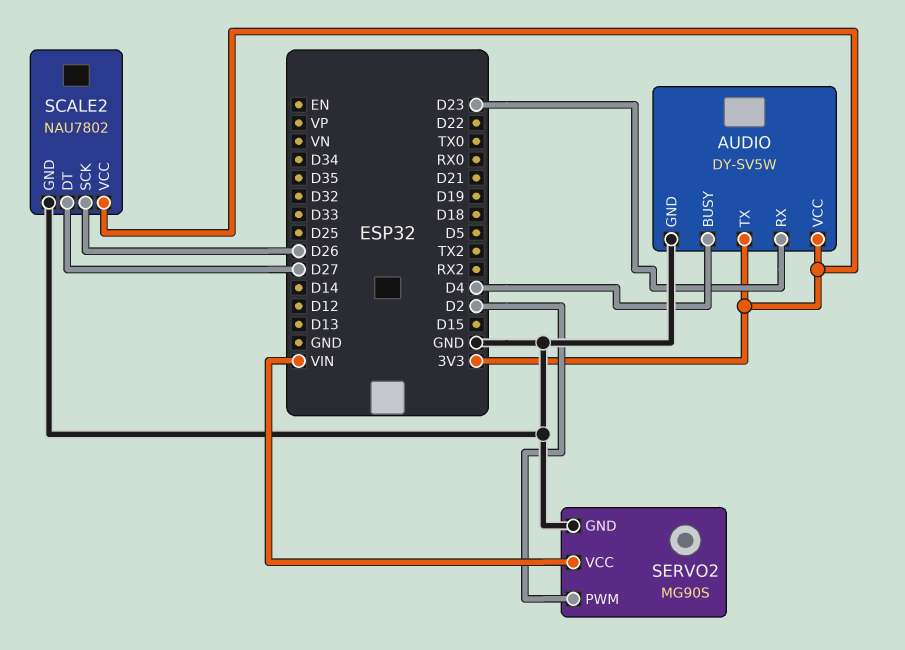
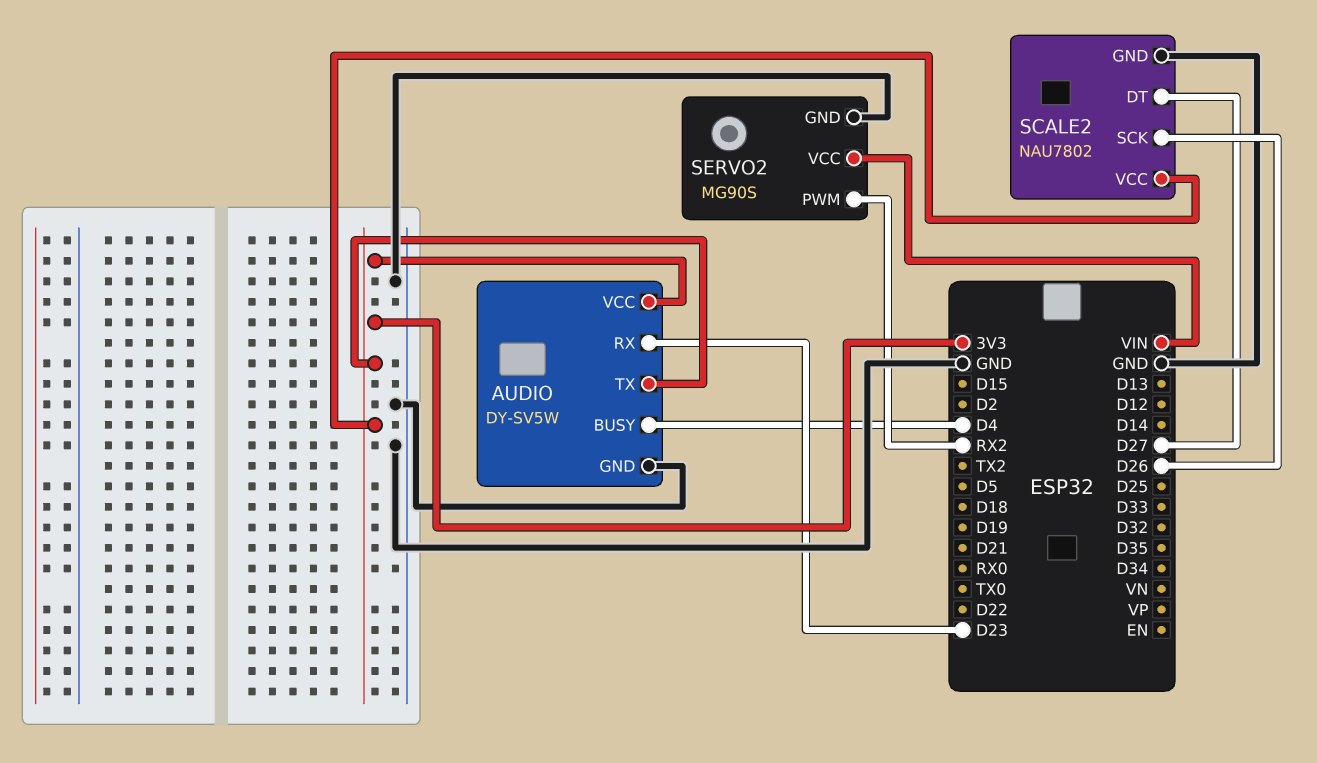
SERVO2 pin PWM: D2 -> RX2

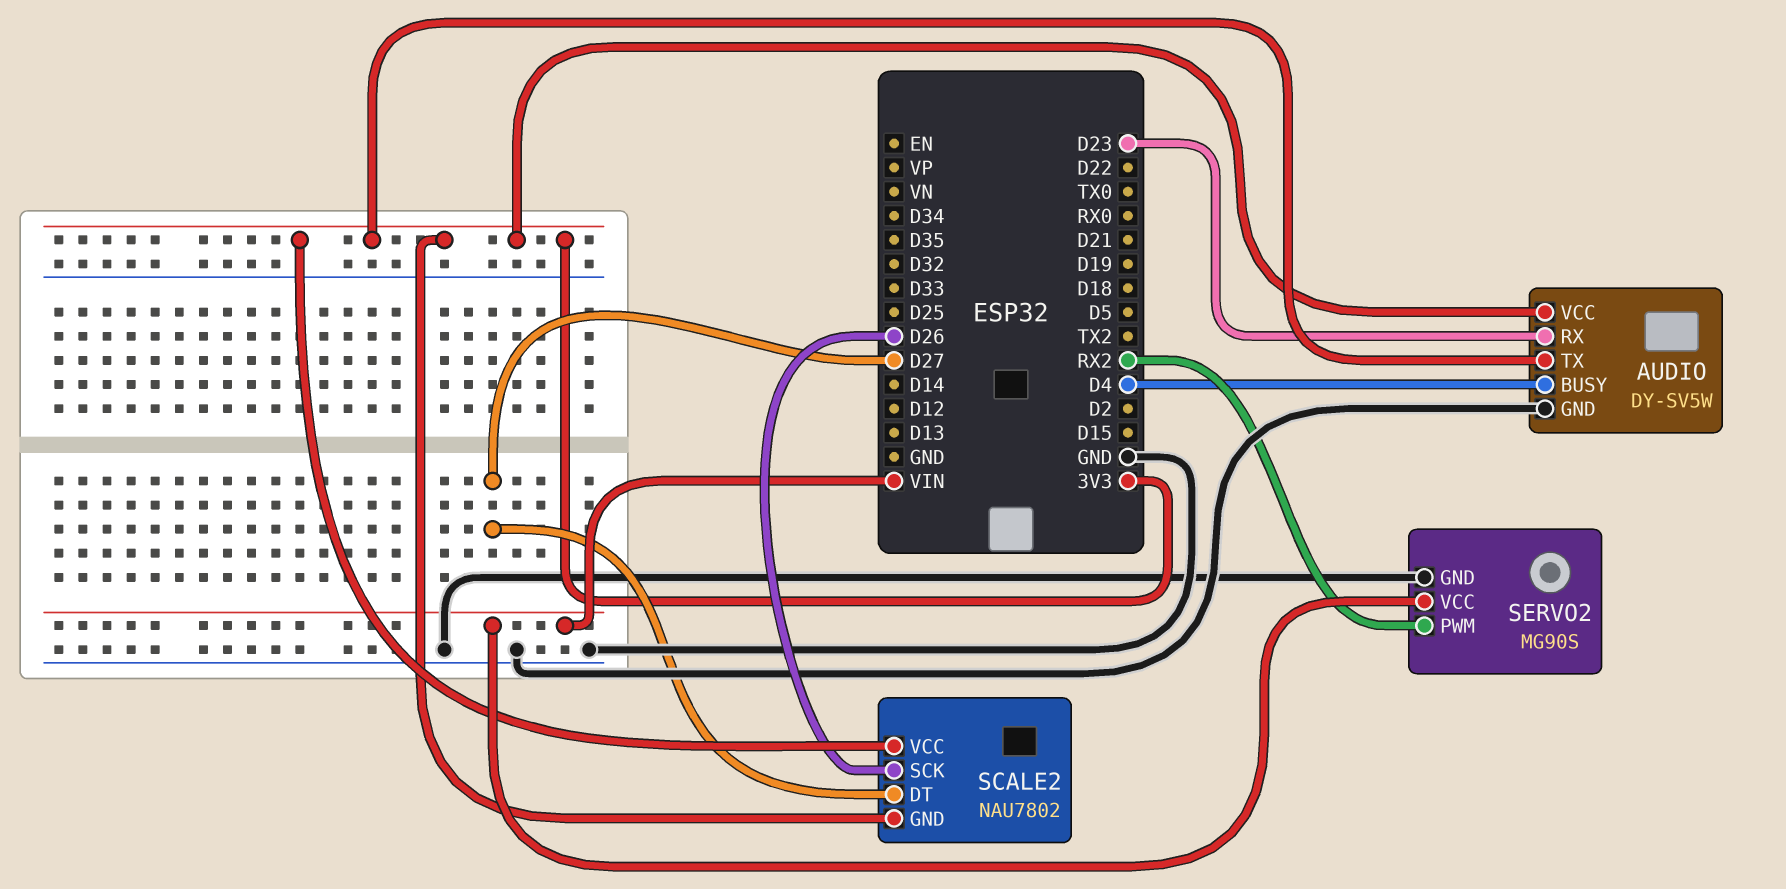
SCALE2 pin GND: GND -> 3V3

